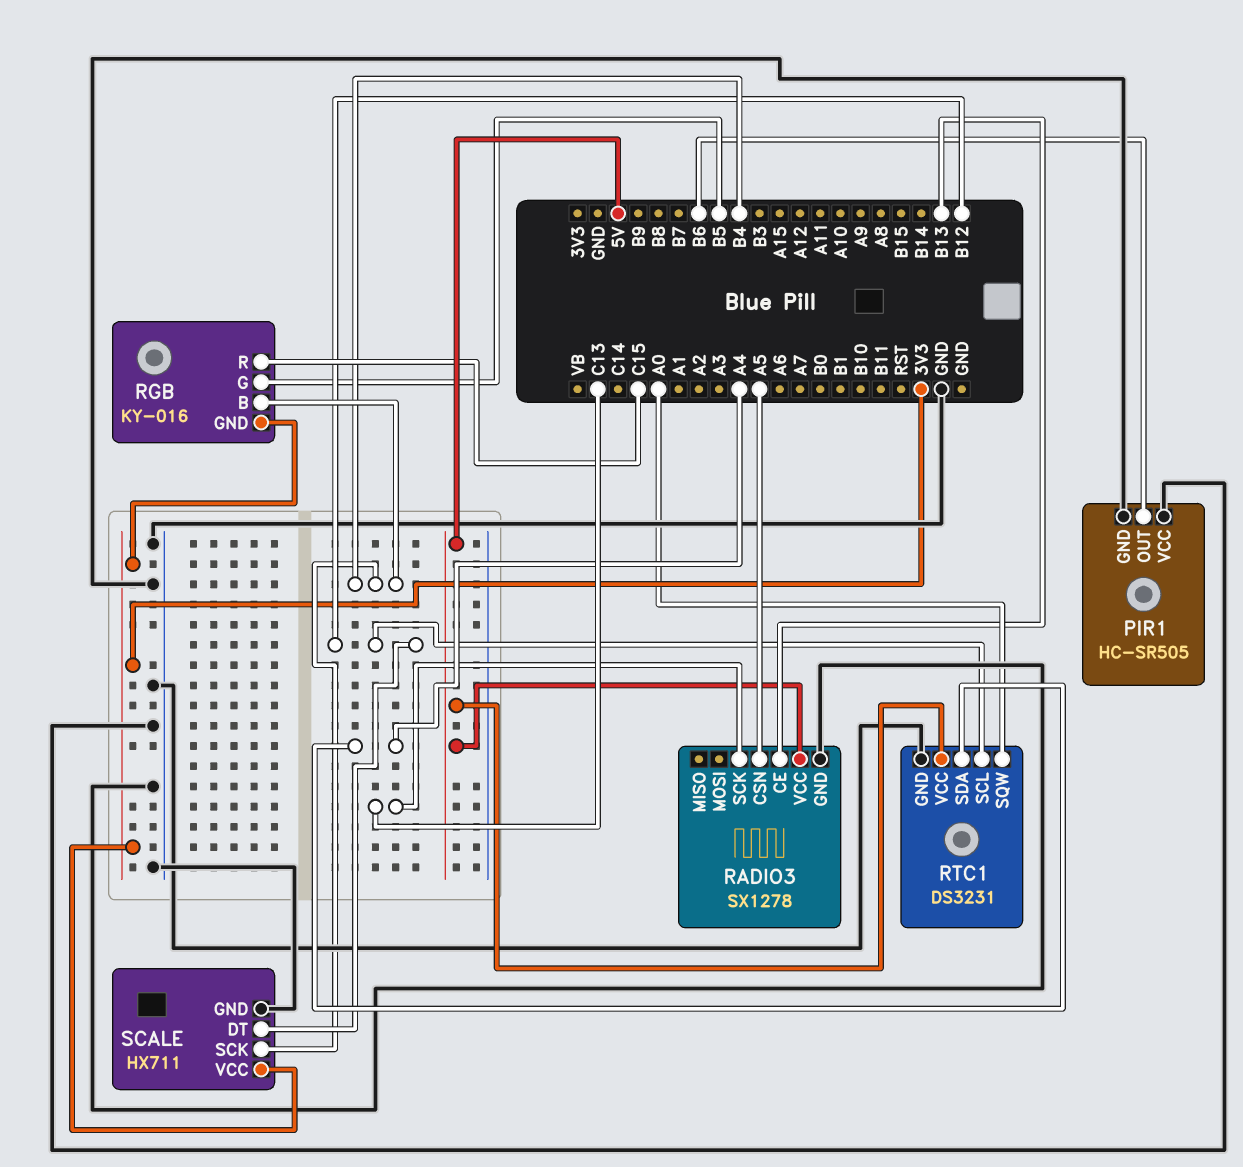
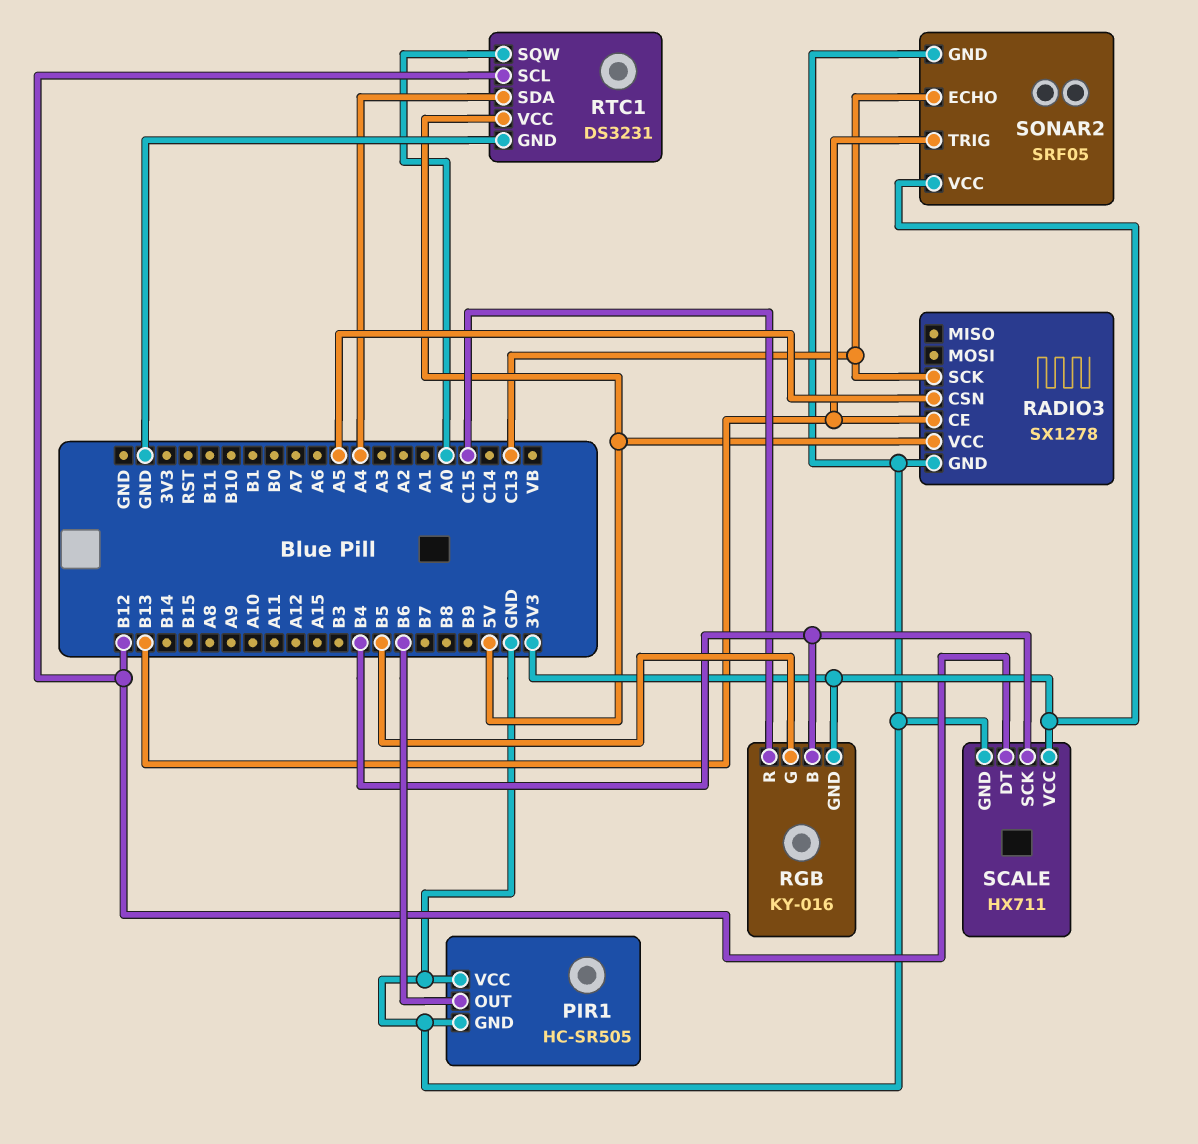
SONAR2: none -> SRF05
SONAR2 pin ECHO: none -> C13
SONAR2 pin GND: none -> GND
SONAR2 pin TRIG: none -> B13
SONAR2 pin VCC: none -> 3V3

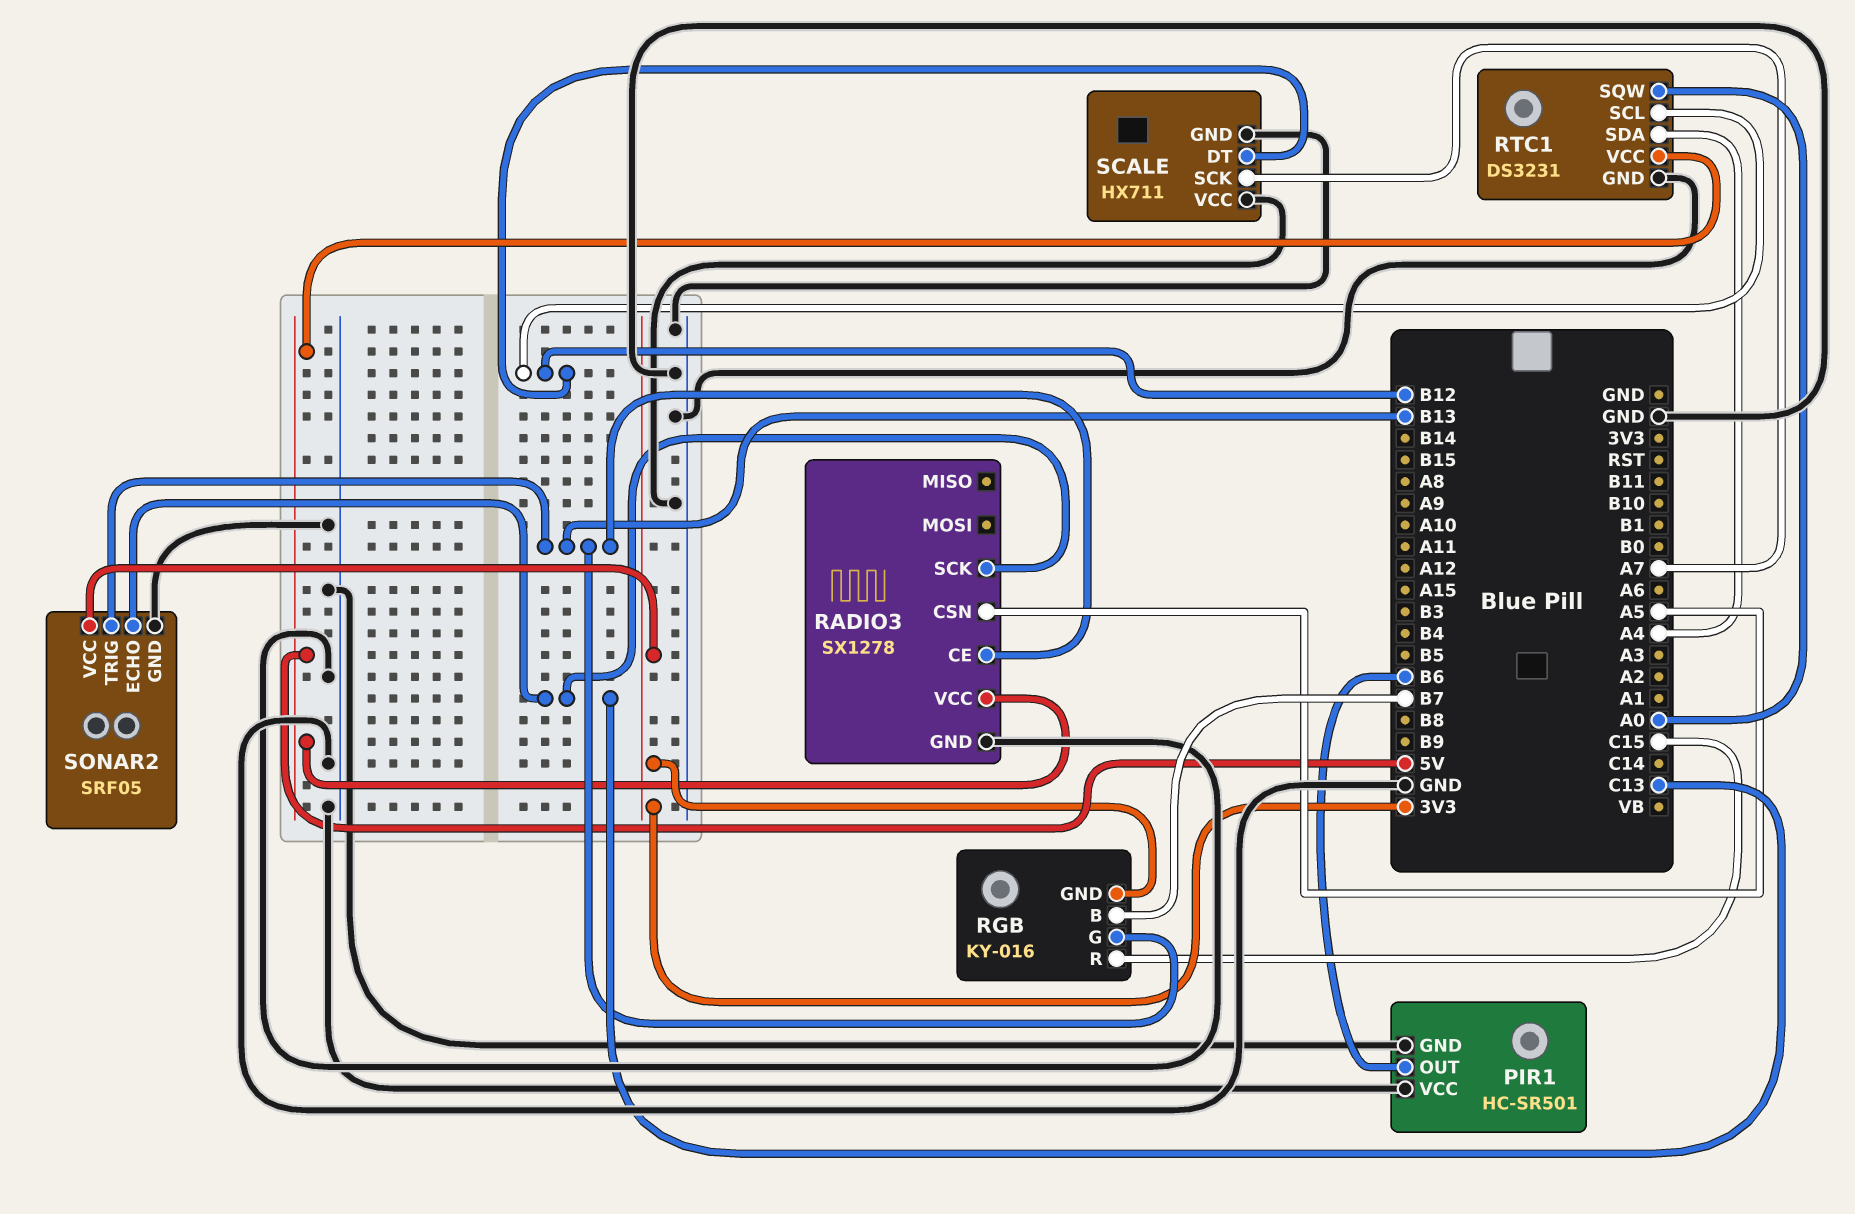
PIR1: HC-SR505 -> HC-SR501
RGB pin B: B4 -> B7
RGB pin G: B5 -> B13
SCALE pin SCK: B4 -> A7
SCALE pin VCC: 3V3 -> GND

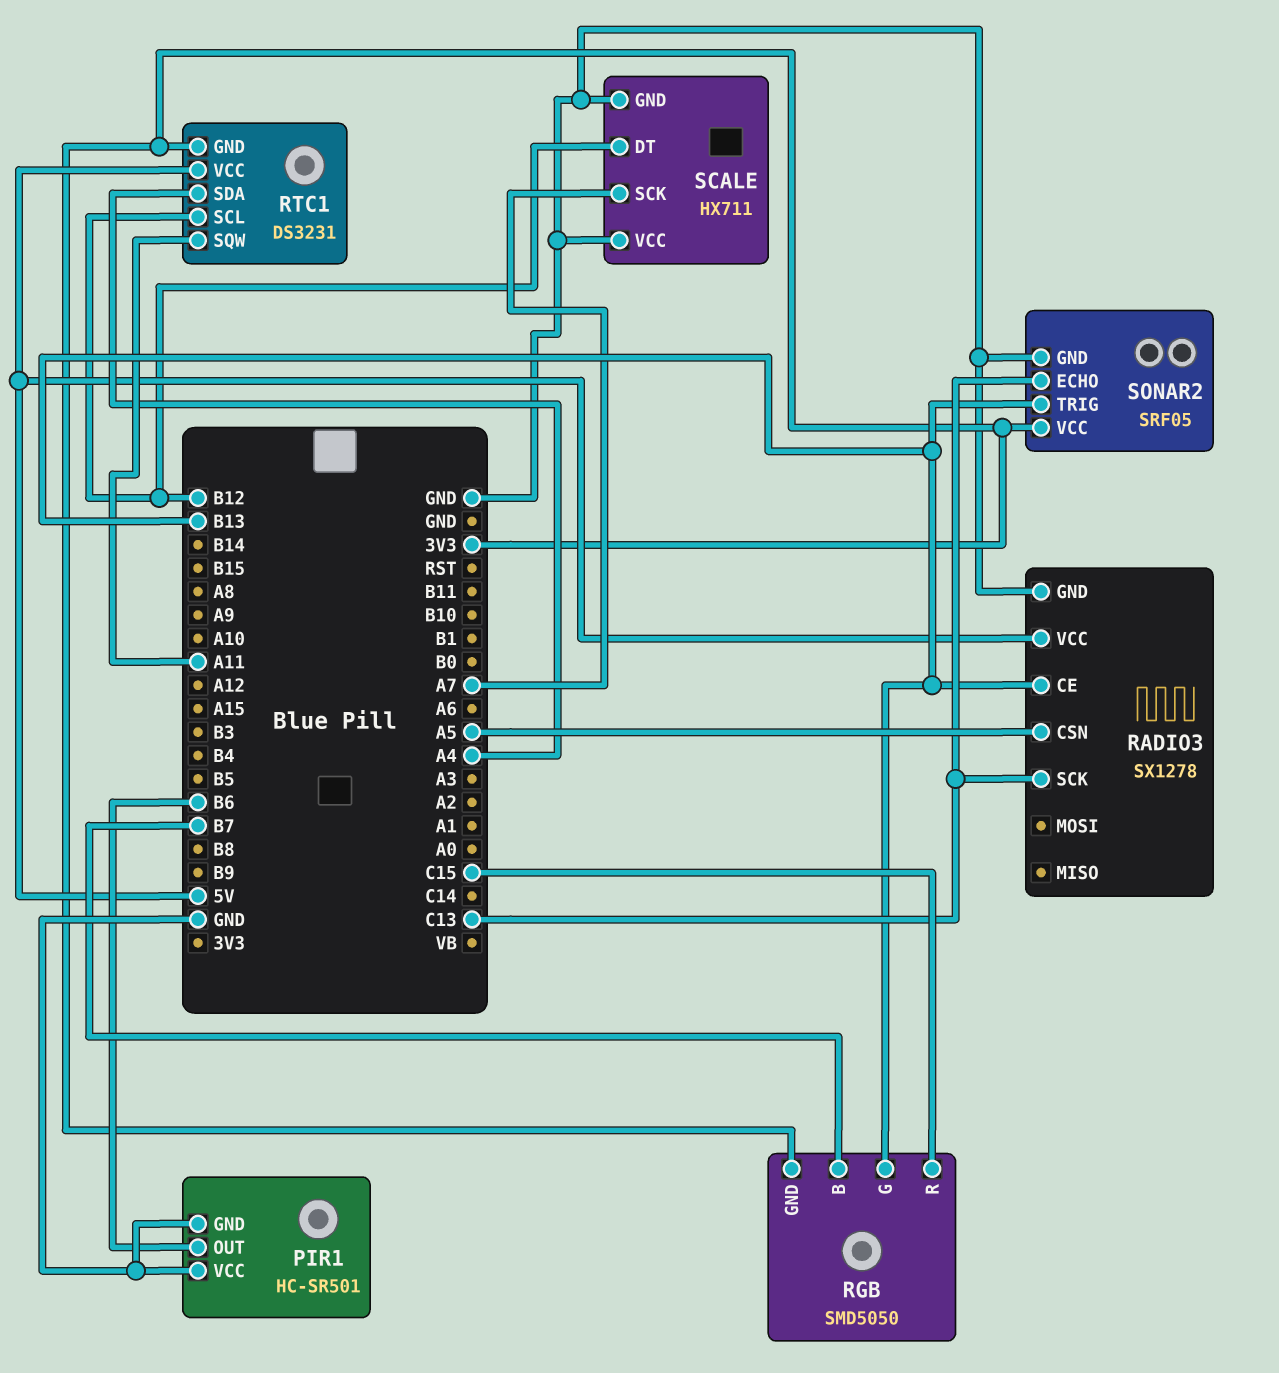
RGB: KY-016 -> SMD5050
RTC1 pin GND: GND -> 3V3
RTC1 pin SQW: A0 -> A11

